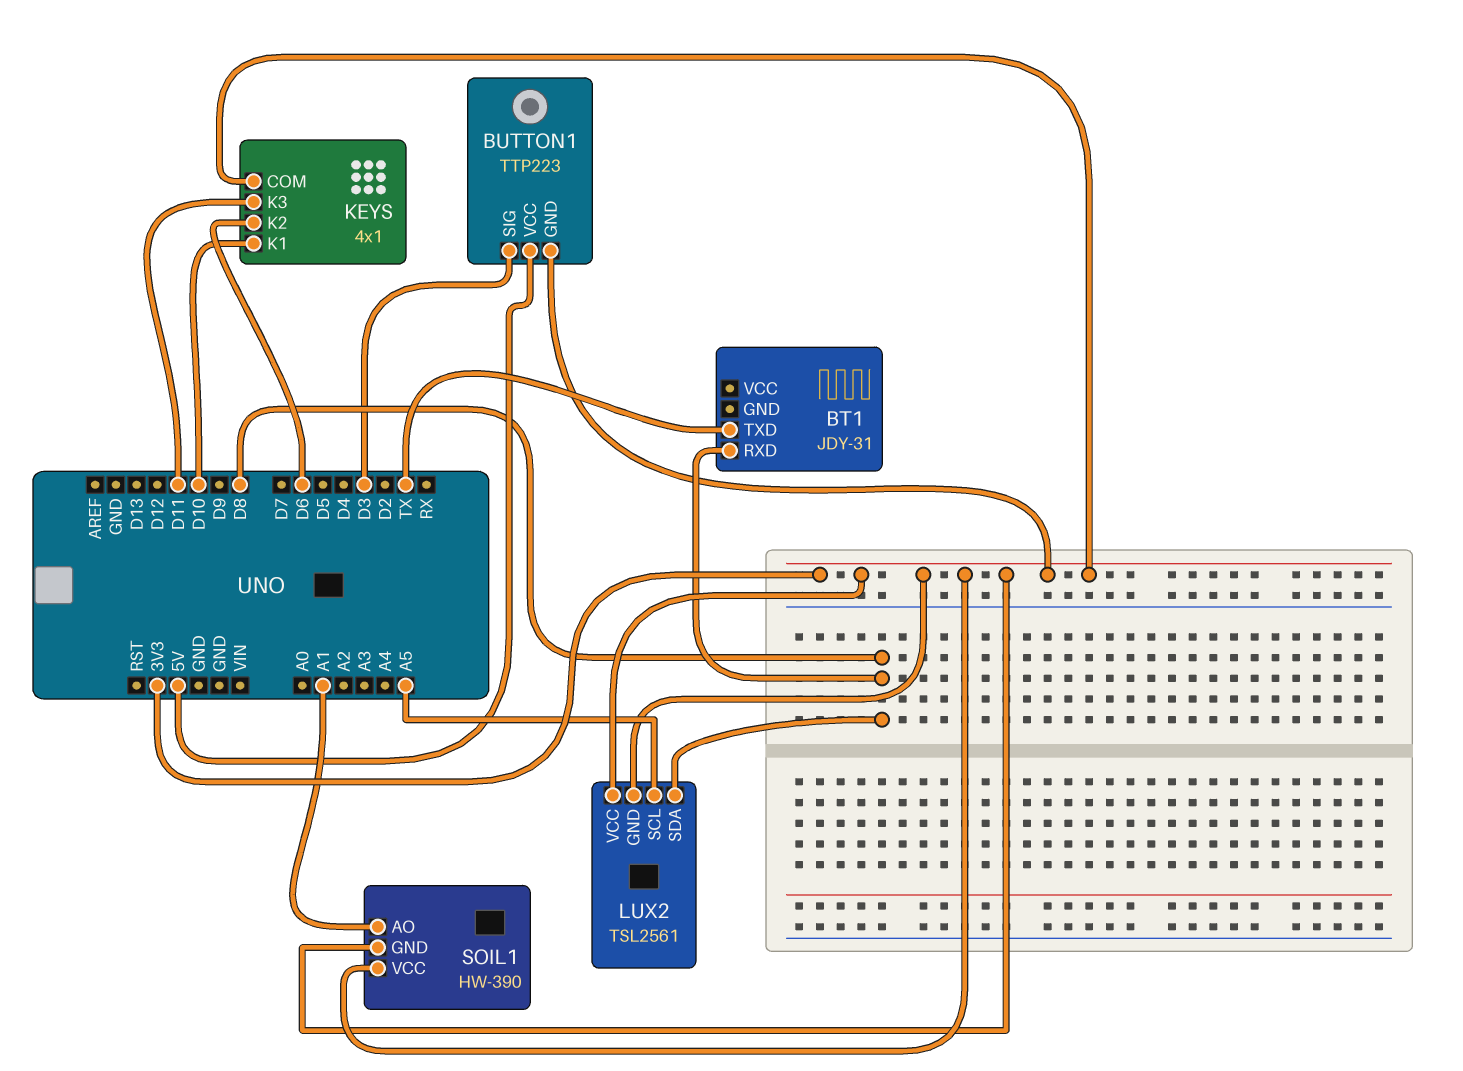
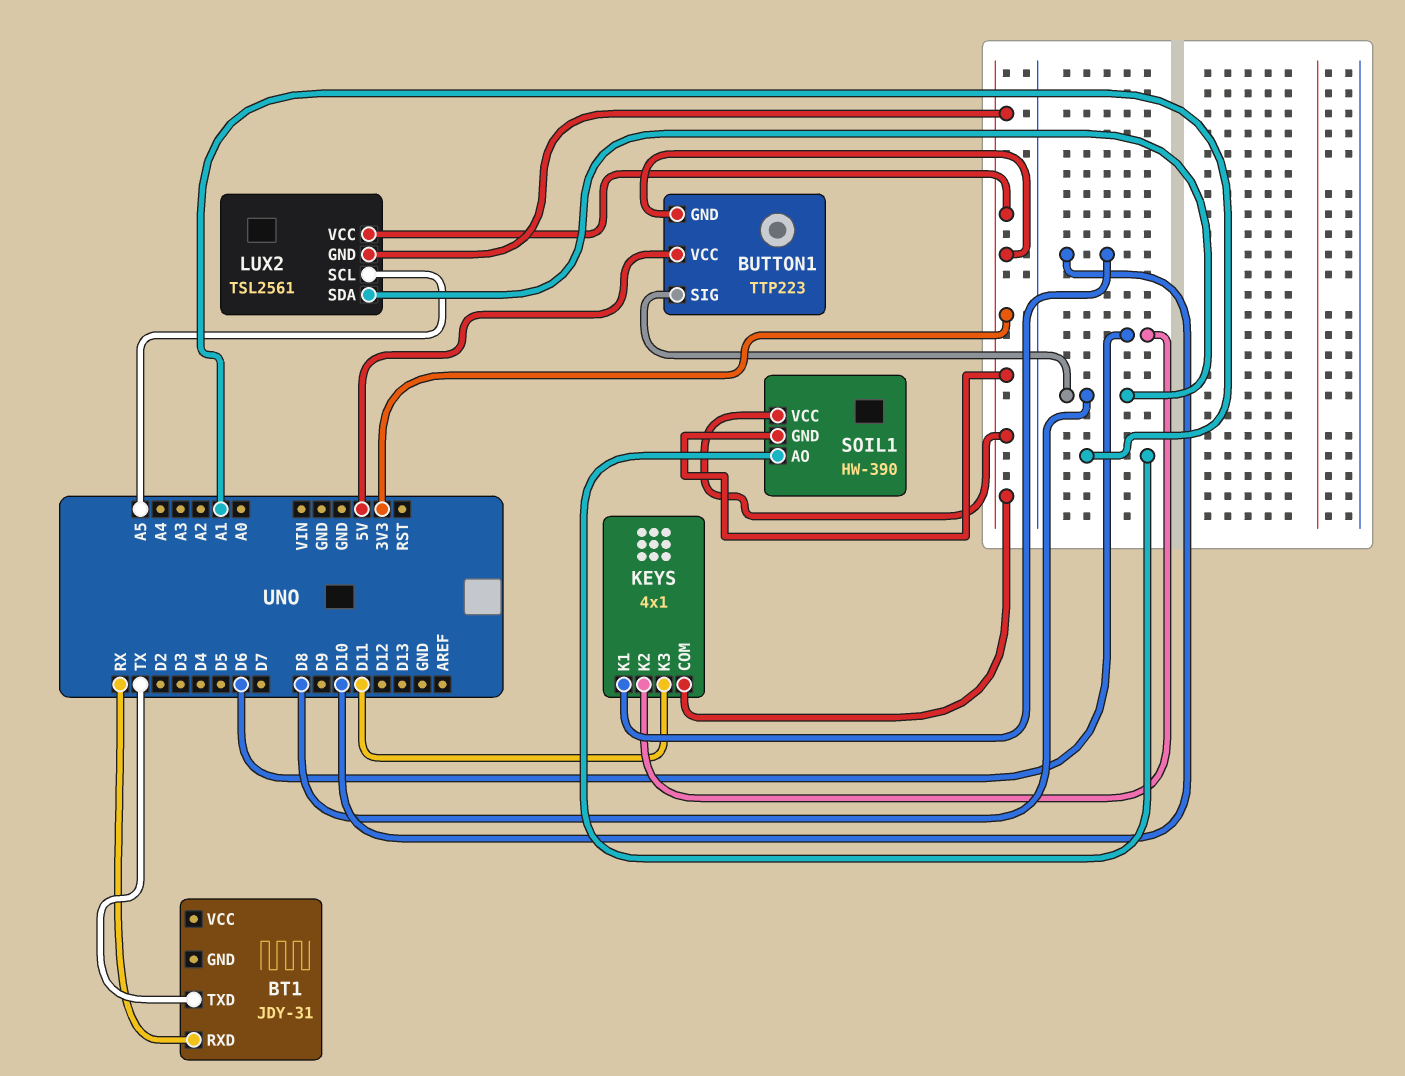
BT1 pin RXD: D8 -> RX
BUTTON1 pin SIG: D3 -> D8

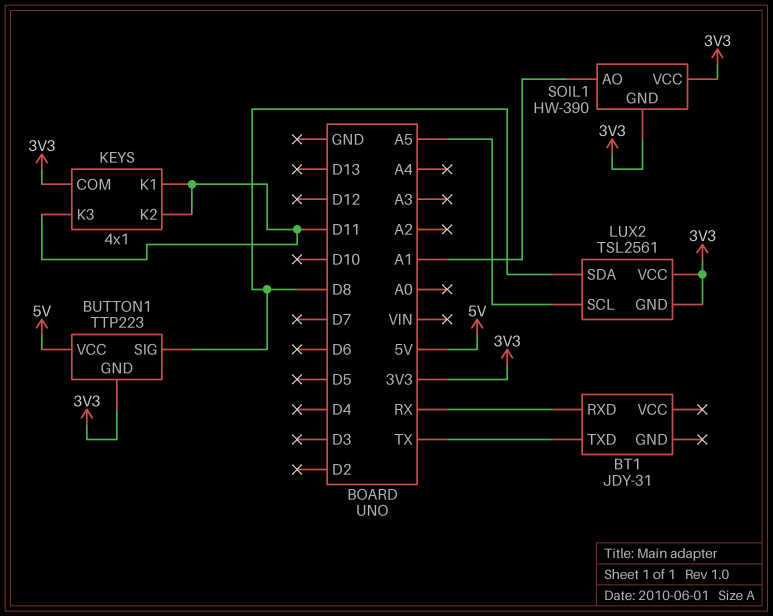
KEYS pin K1: D10 -> D11
KEYS pin K2: D6 -> D11

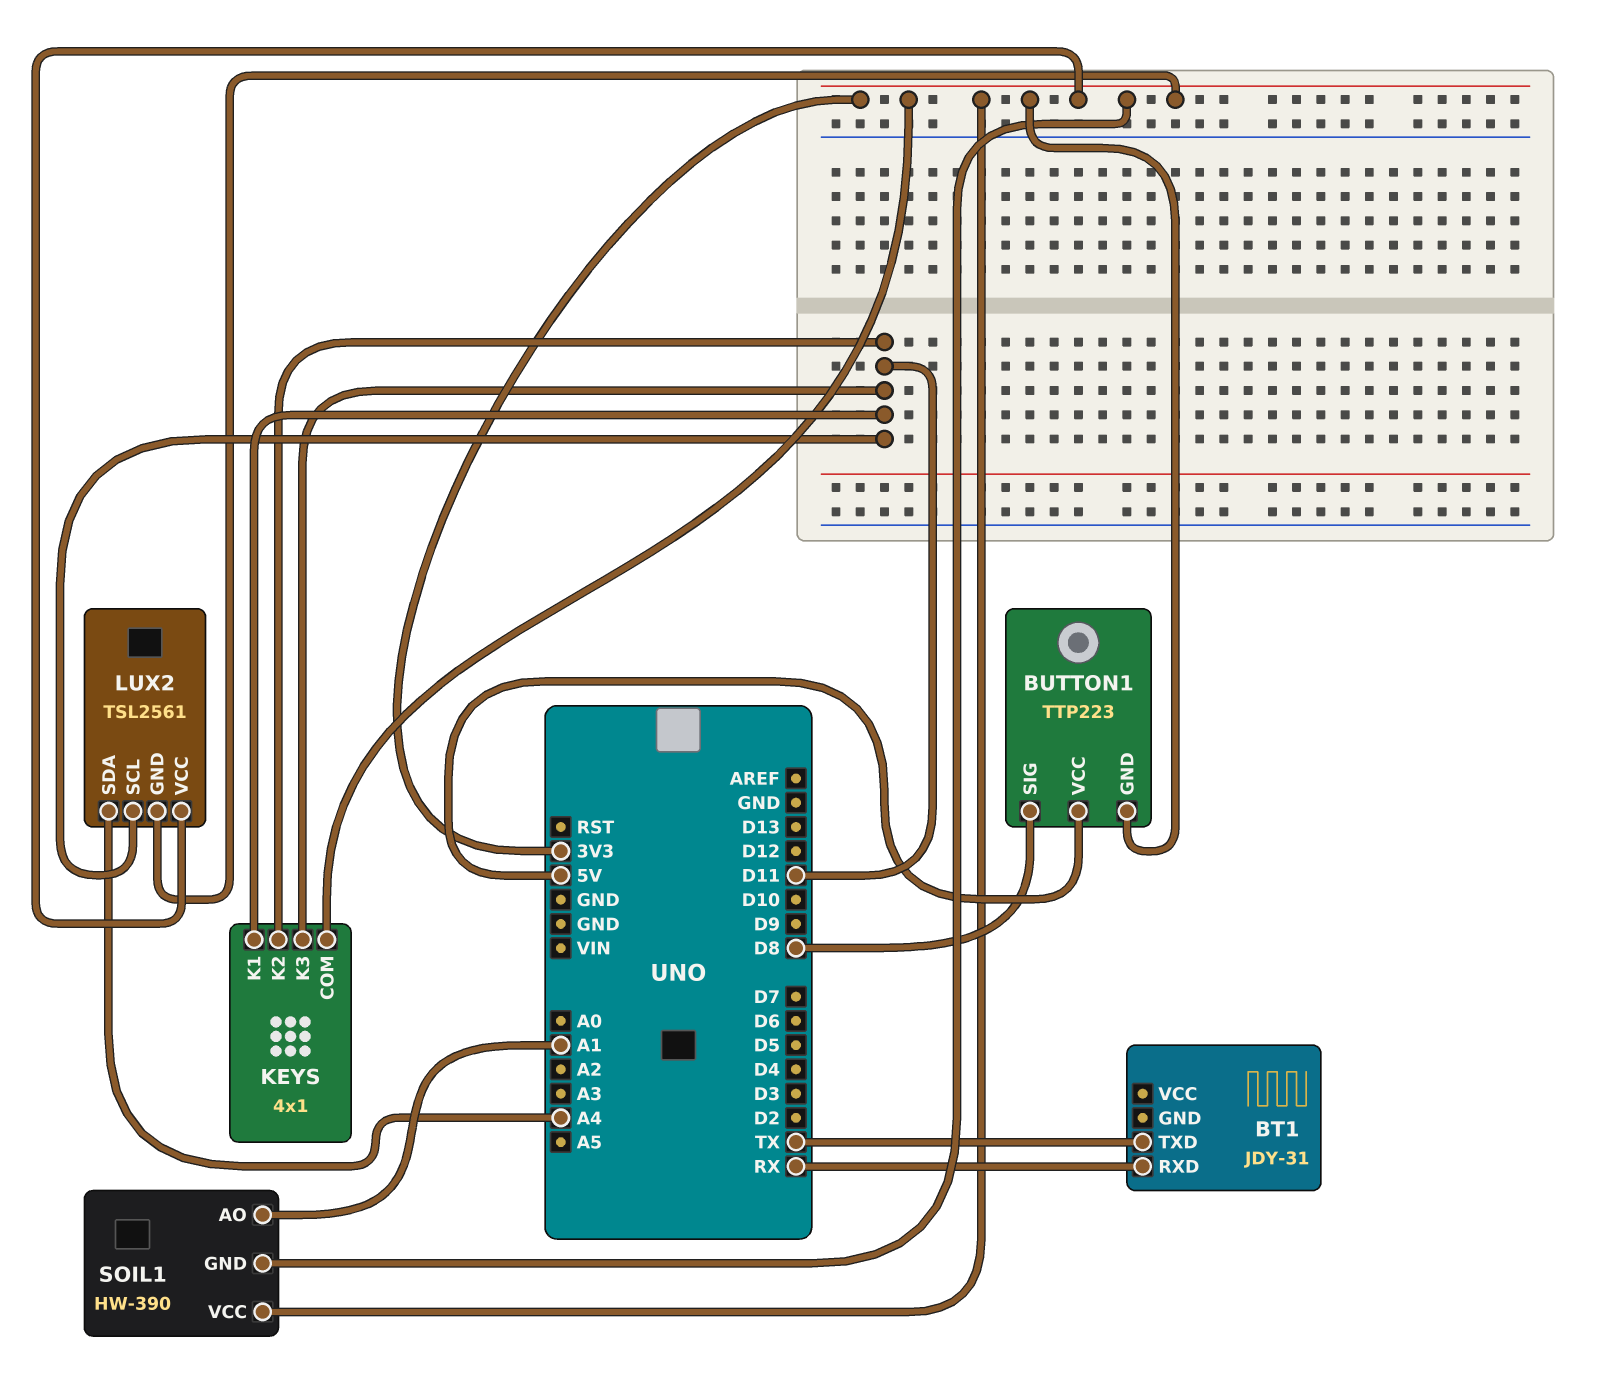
LUX2 pin SCL: A5 -> D11
LUX2 pin SDA: D8 -> A4

